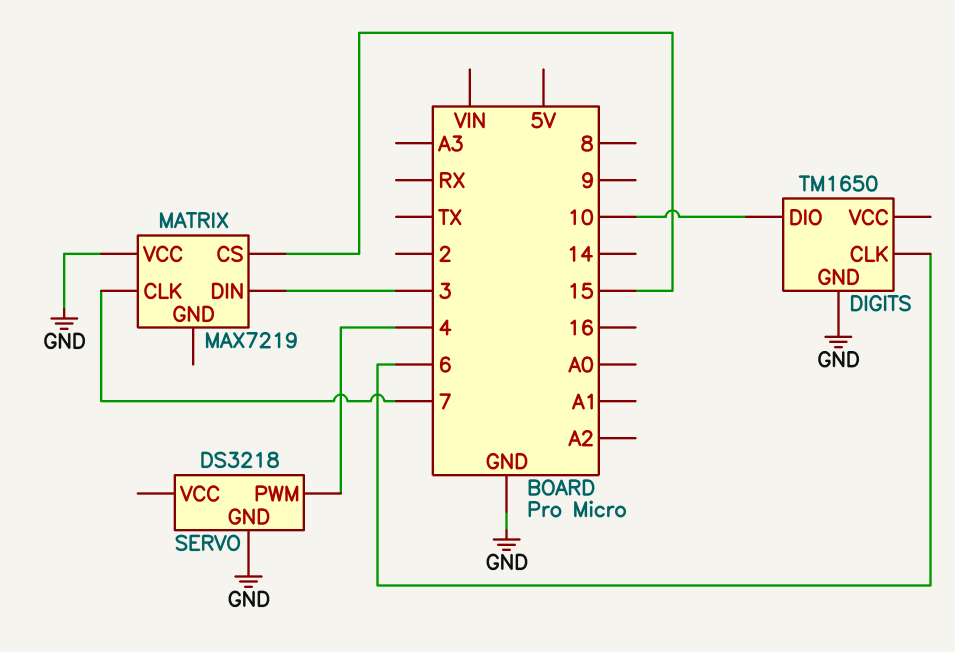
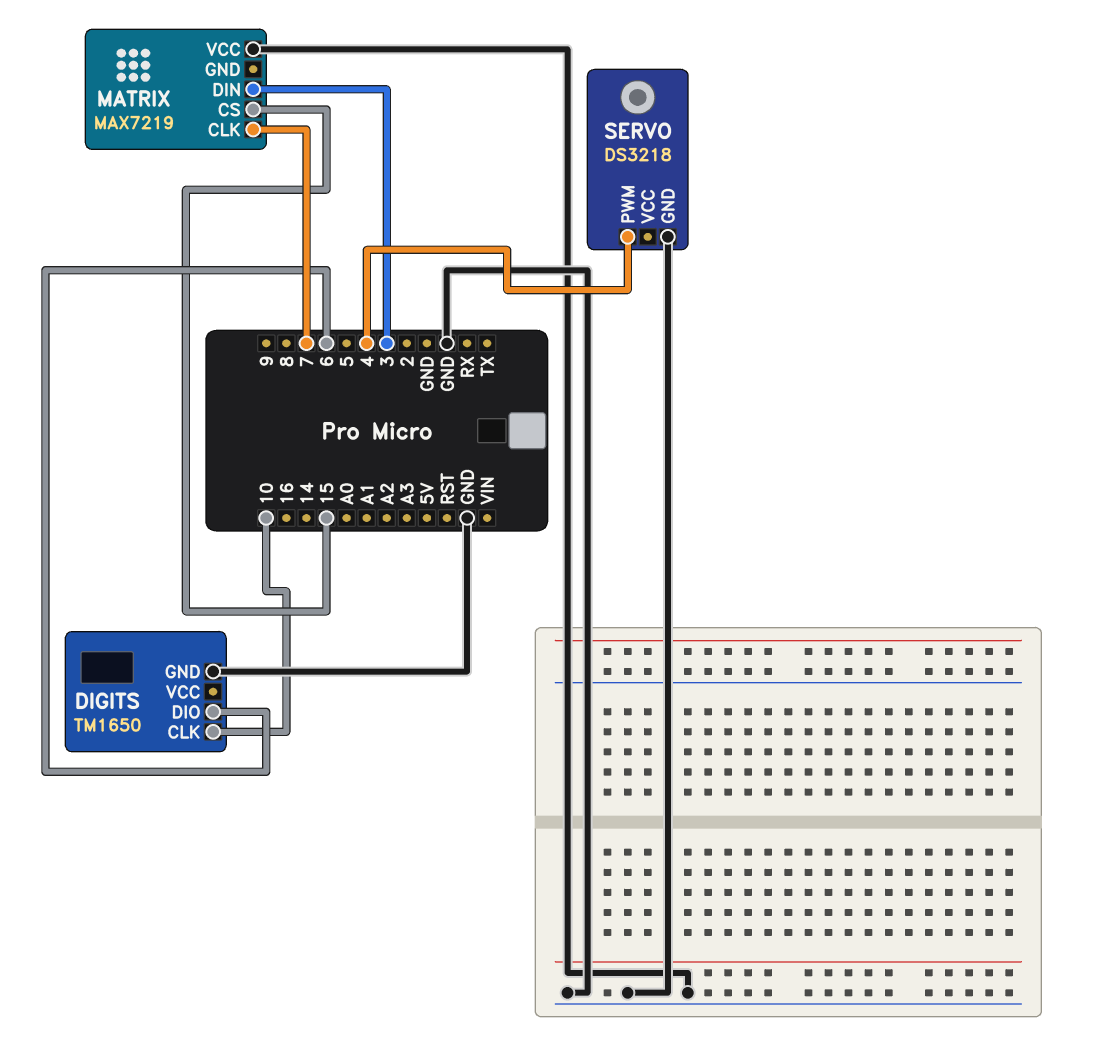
DIGITS pin CLK: 6 -> 10
DIGITS pin DIO: 10 -> 6

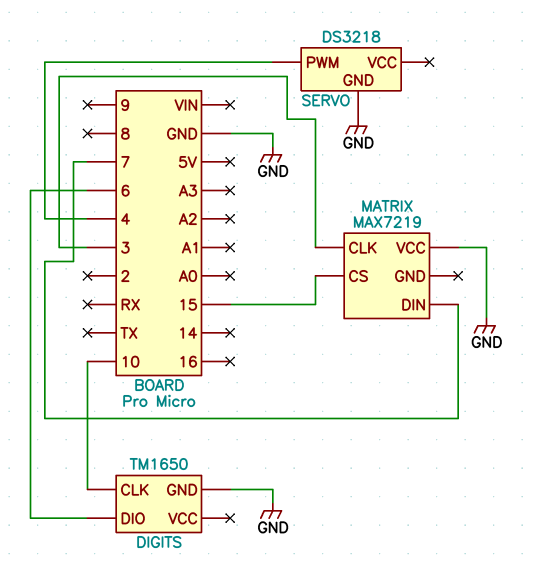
MATRIX pin CLK: 7 -> 3
MATRIX pin DIN: 3 -> 7

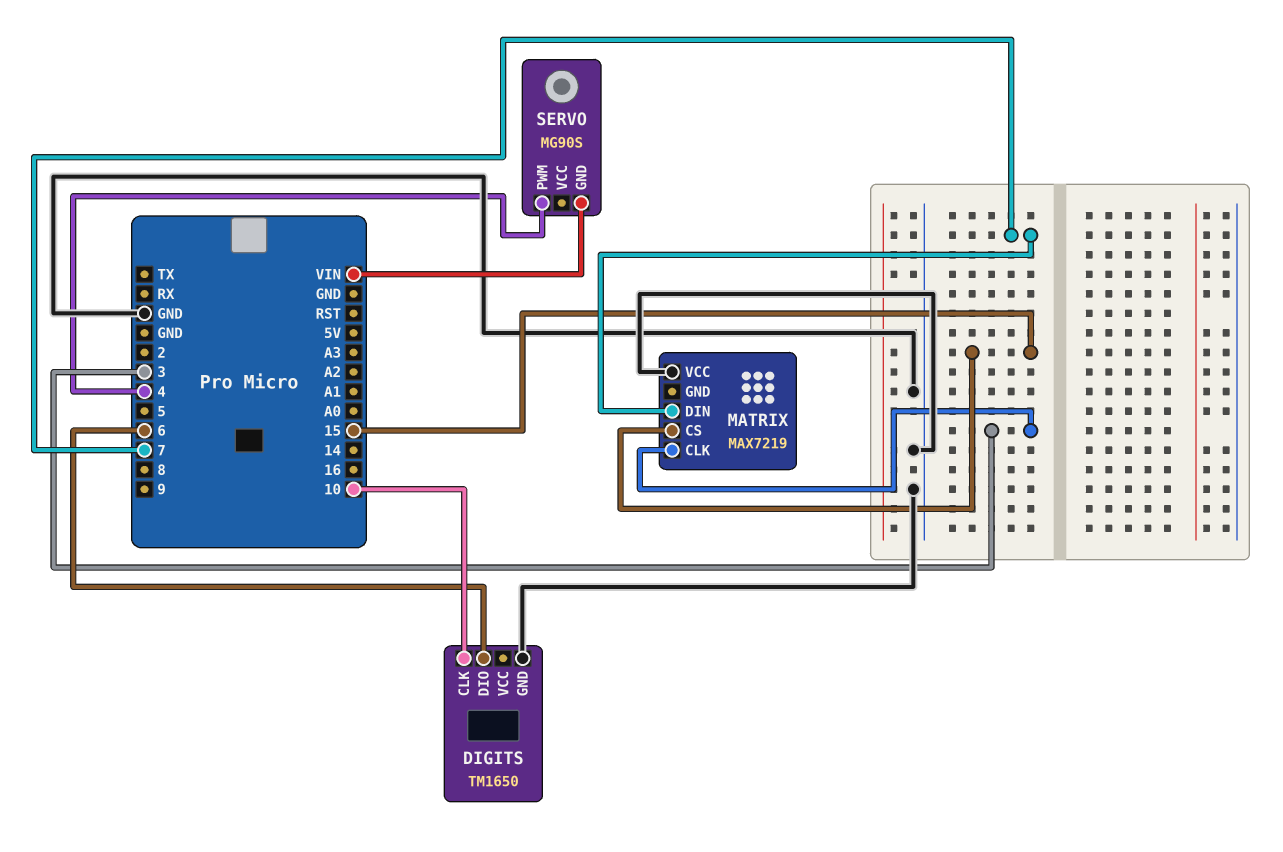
SERVO: DS3218 -> MG90S
SERVO pin GND: GND -> VIN

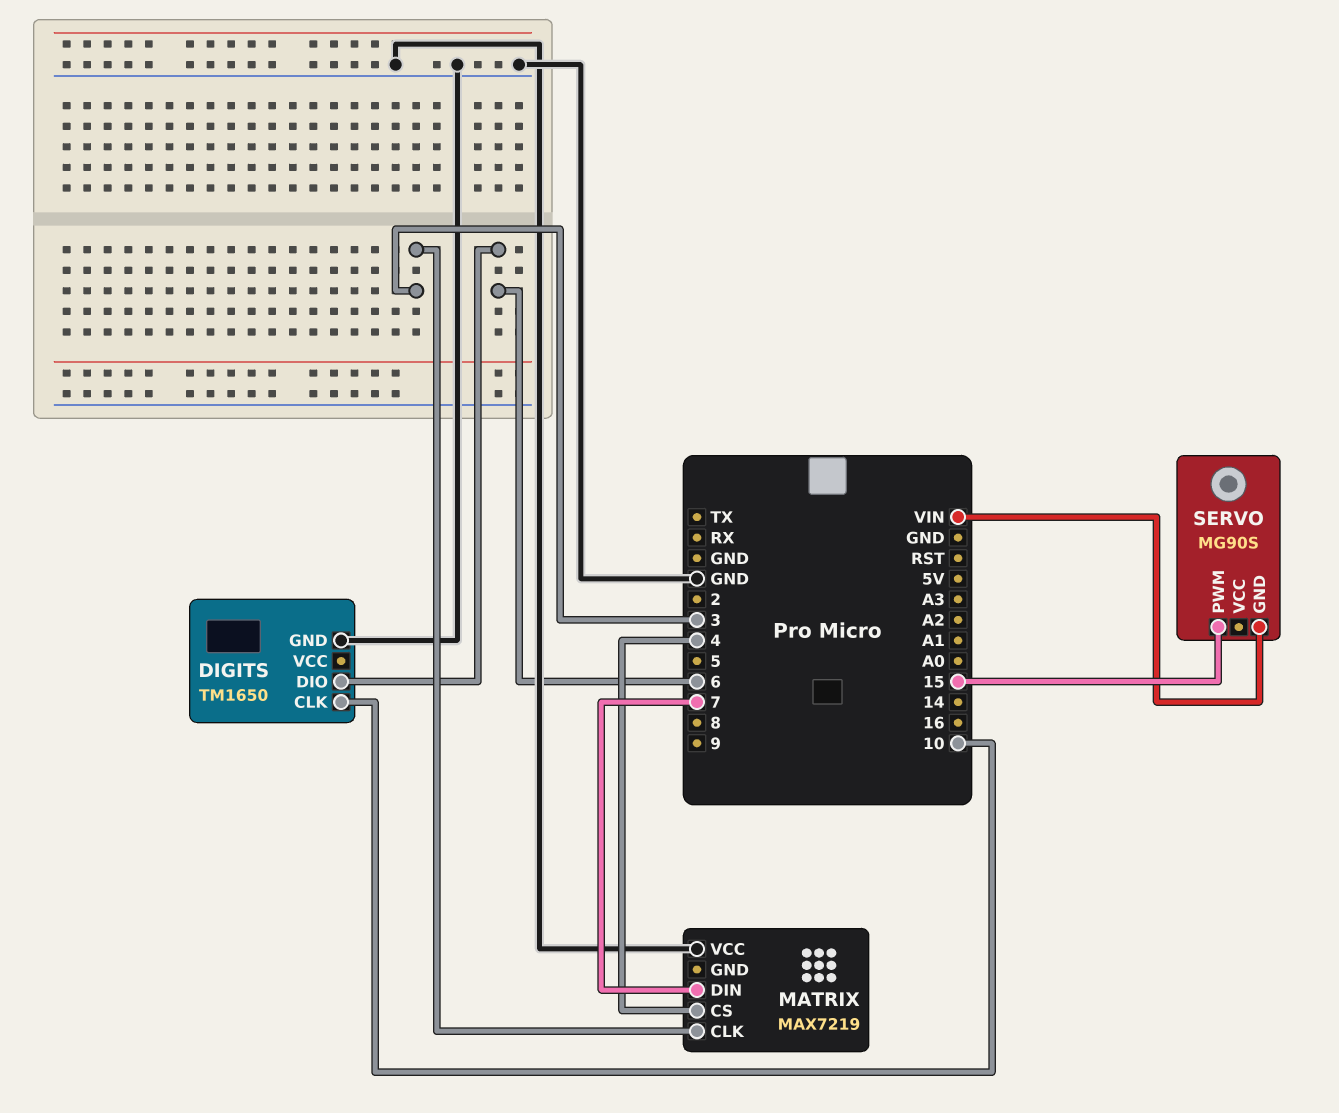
MATRIX pin CS: 15 -> 4
SERVO pin PWM: 4 -> 15

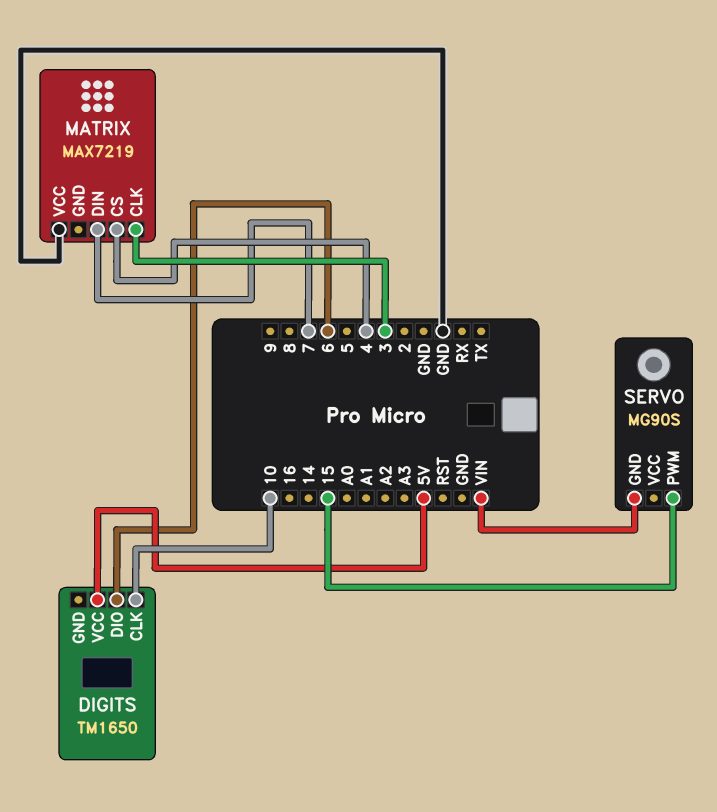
DIGITS pin GND: GND -> none
DIGITS pin VCC: none -> 5V

